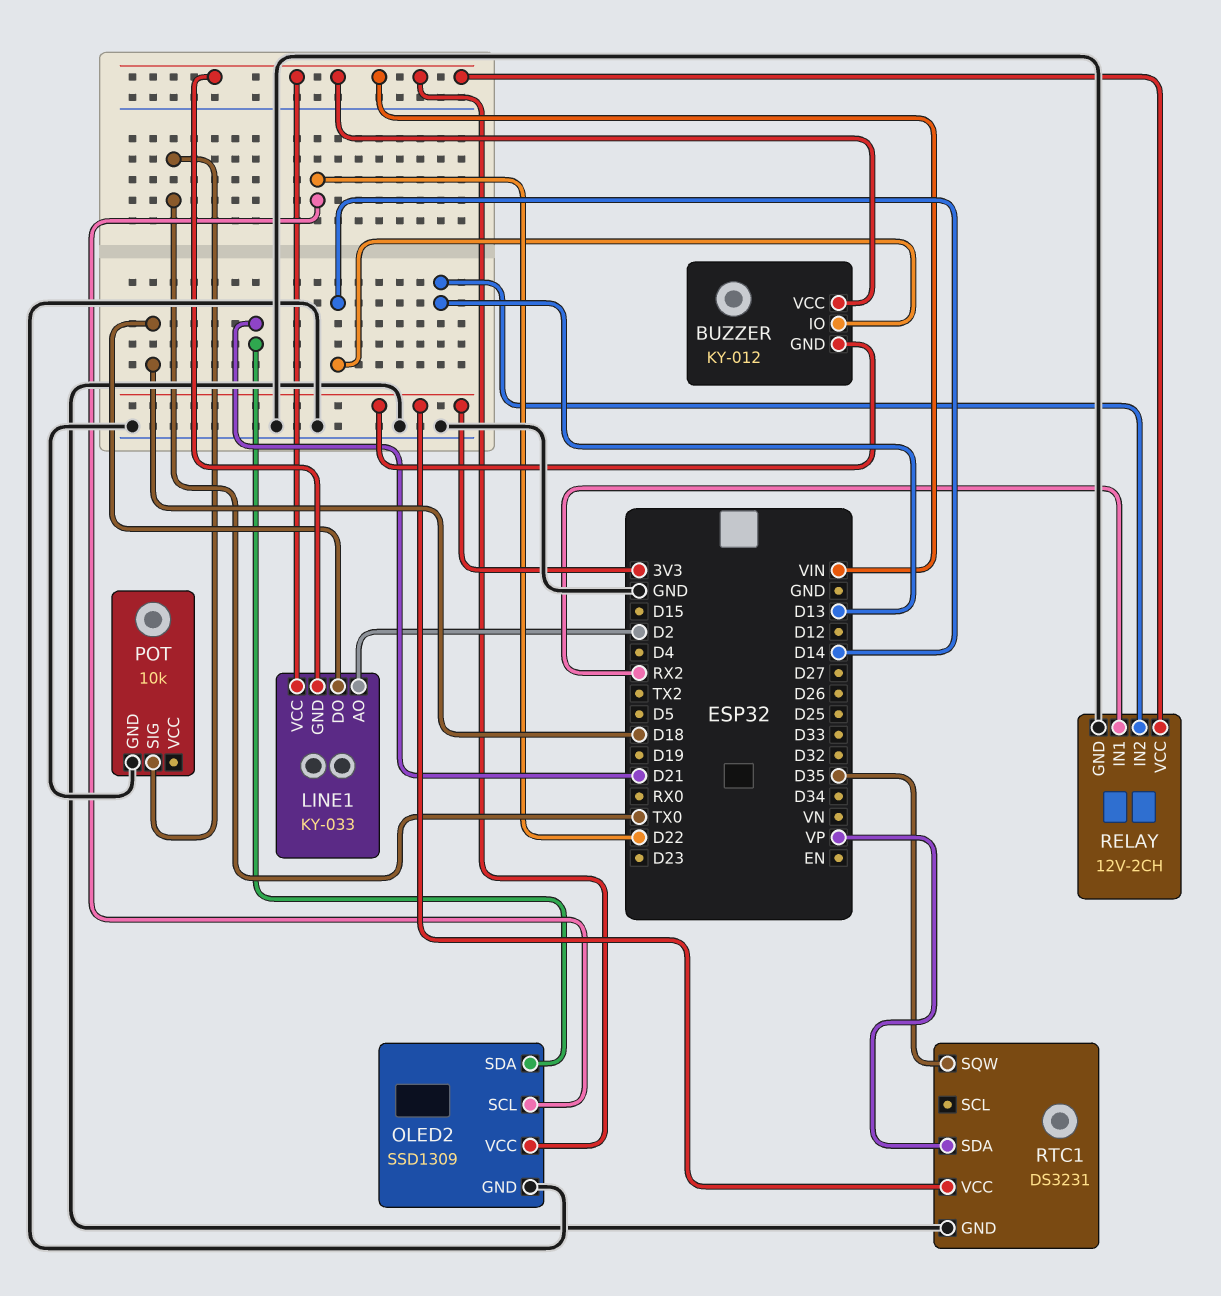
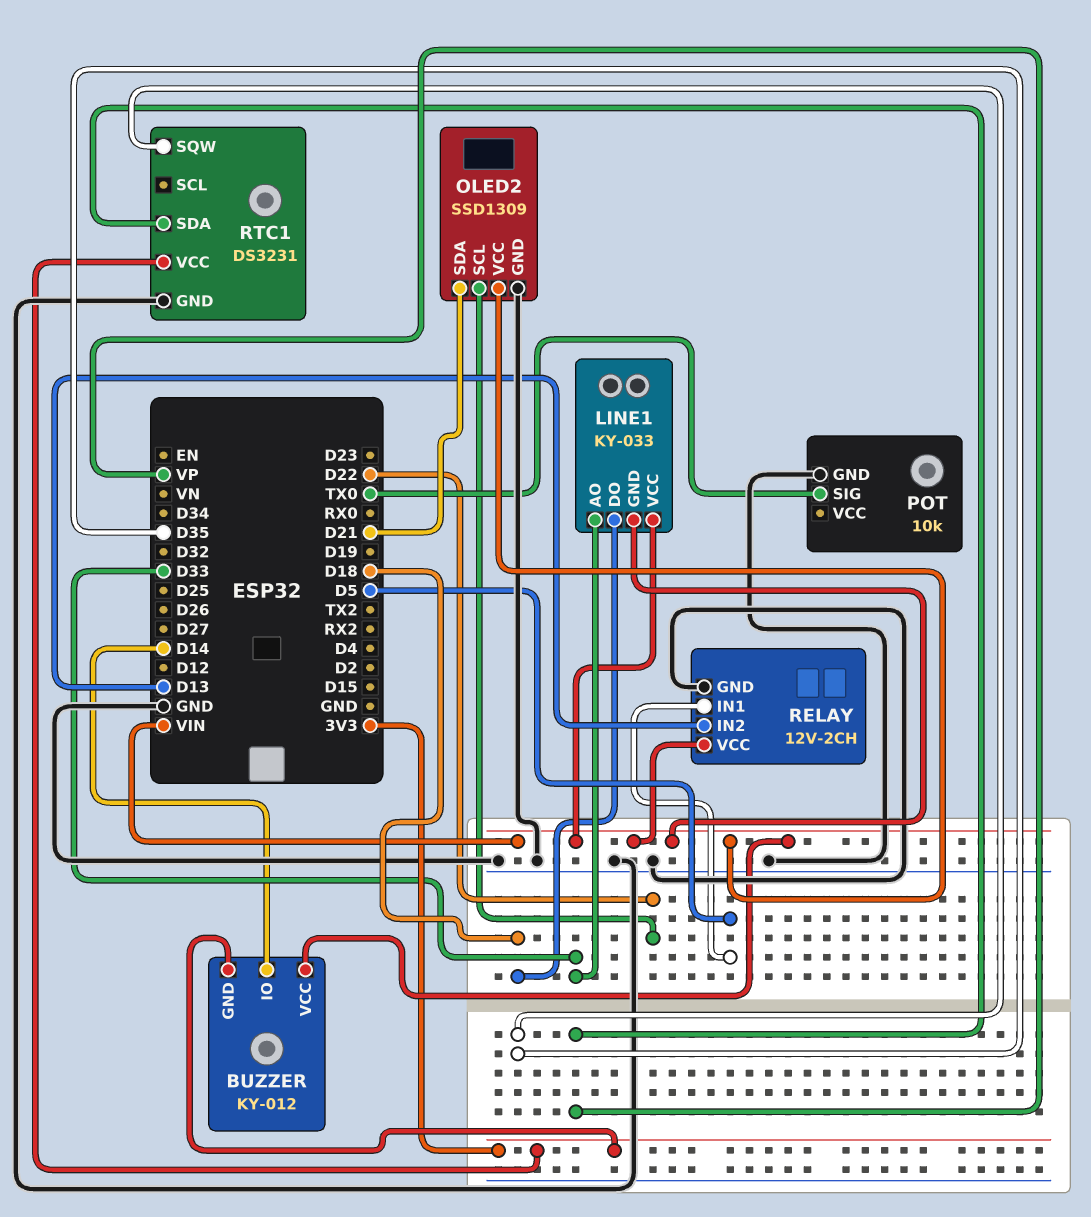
LINE1 pin AO: D2 -> D33
RELAY pin IN1: RX2 -> D5

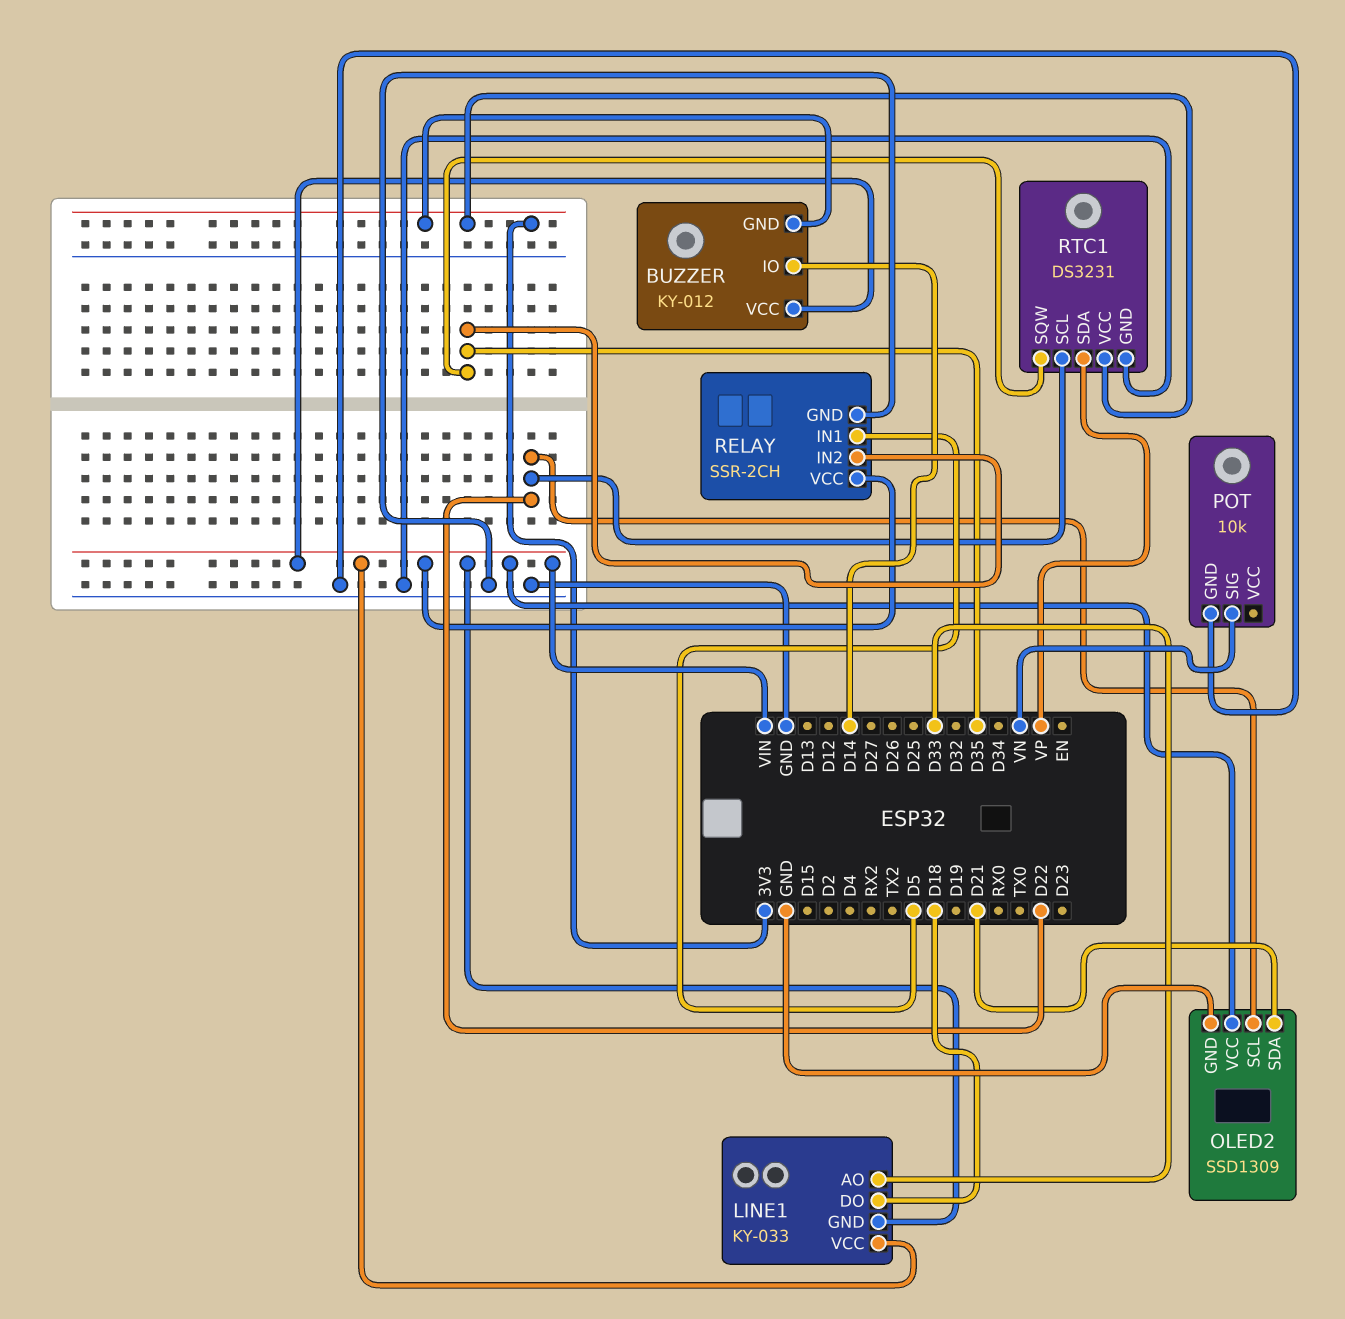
POT pin SIG: TX0 -> VN
RELAY: 12V-2CH -> SSR-2CH
RELAY pin IN2: D13 -> D35
RTC1 pin SCL: none -> D22

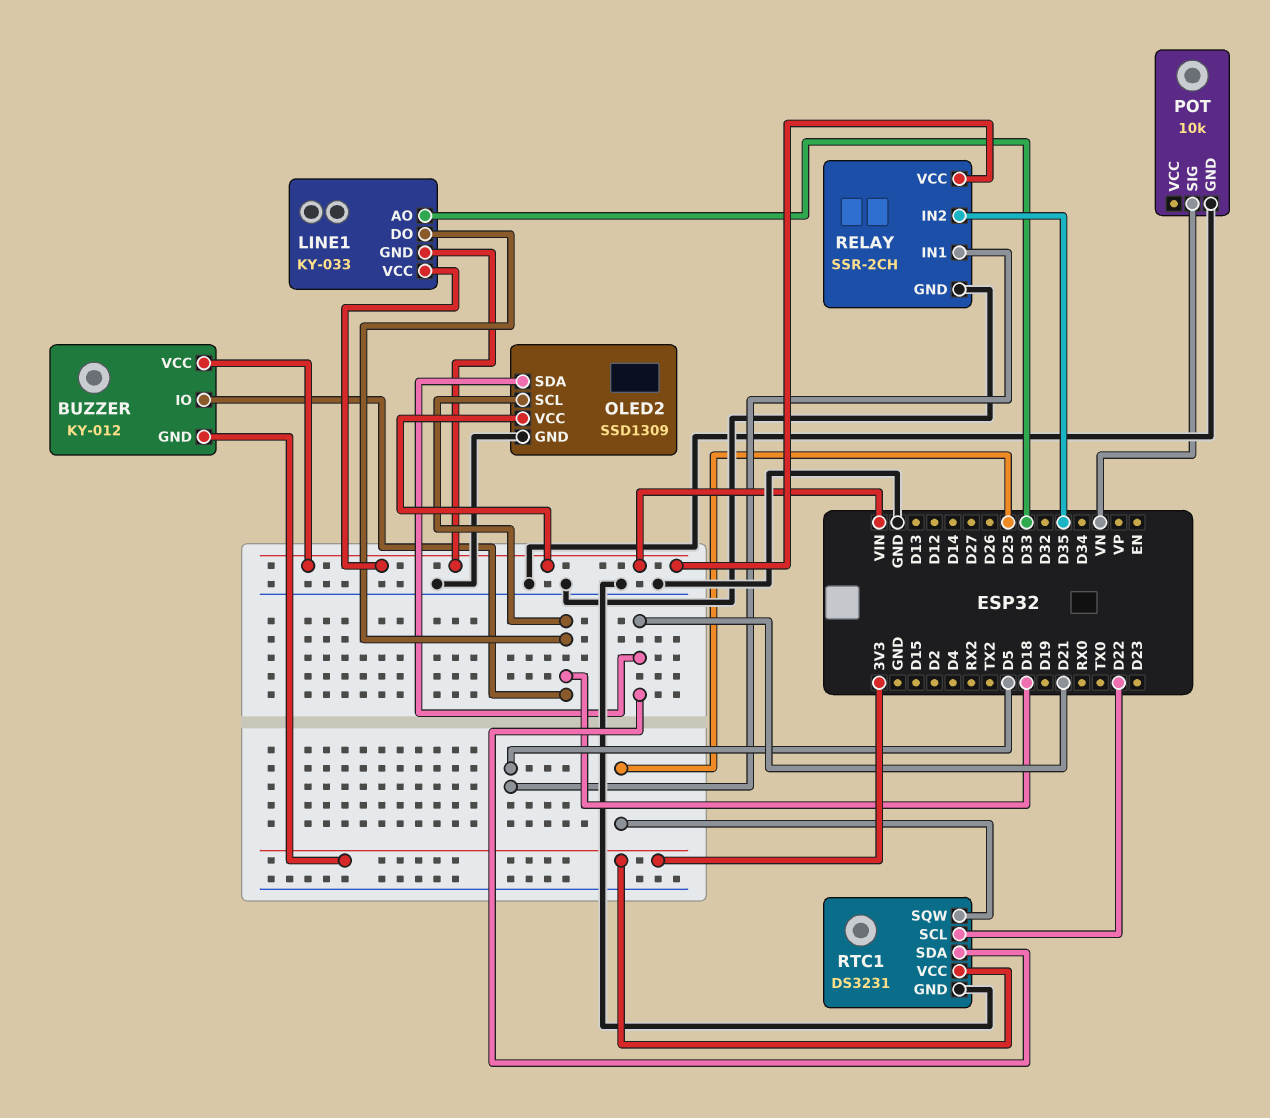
BUZZER pin IO: D14 -> D18
OLED2 pin SCL: D22 -> D18
RTC1 pin SDA: VP -> D21
RTC1 pin SQW: D35 -> D25

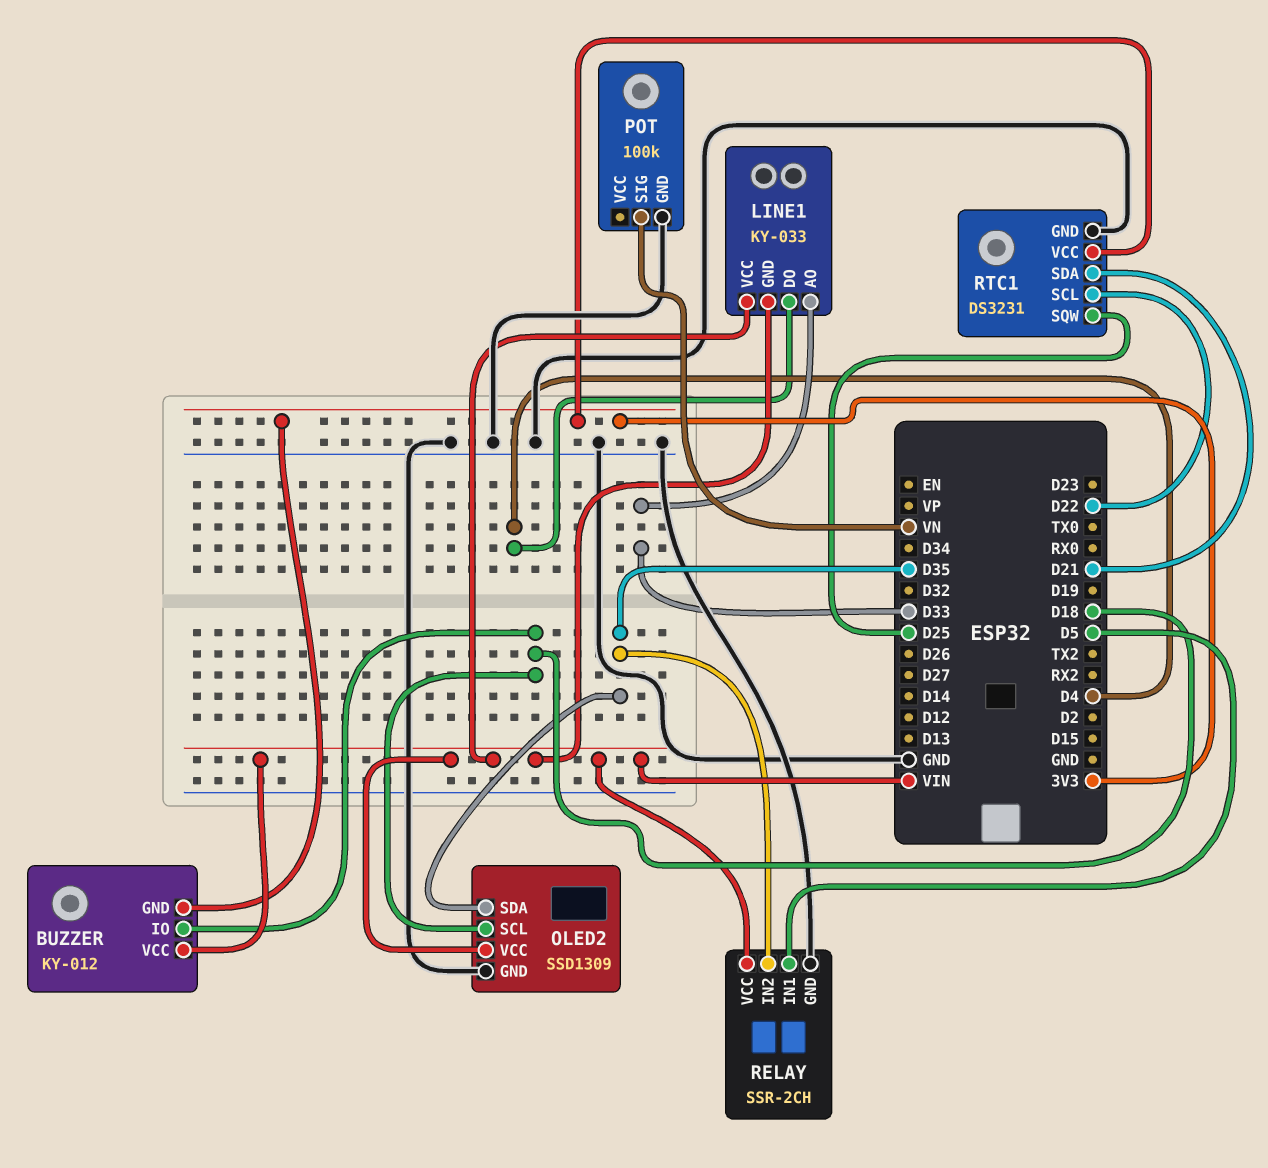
LINE1 pin DO: D18 -> D4
OLED2 pin SDA: D21 -> D35
POT: 10k -> 100k

